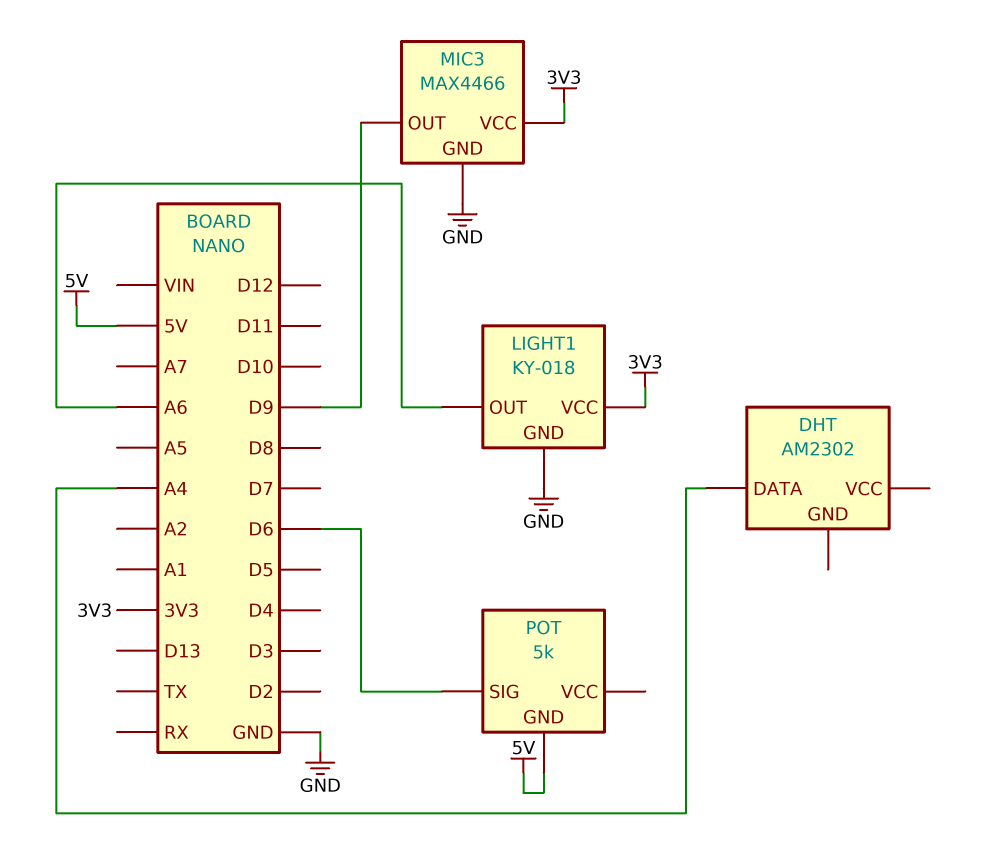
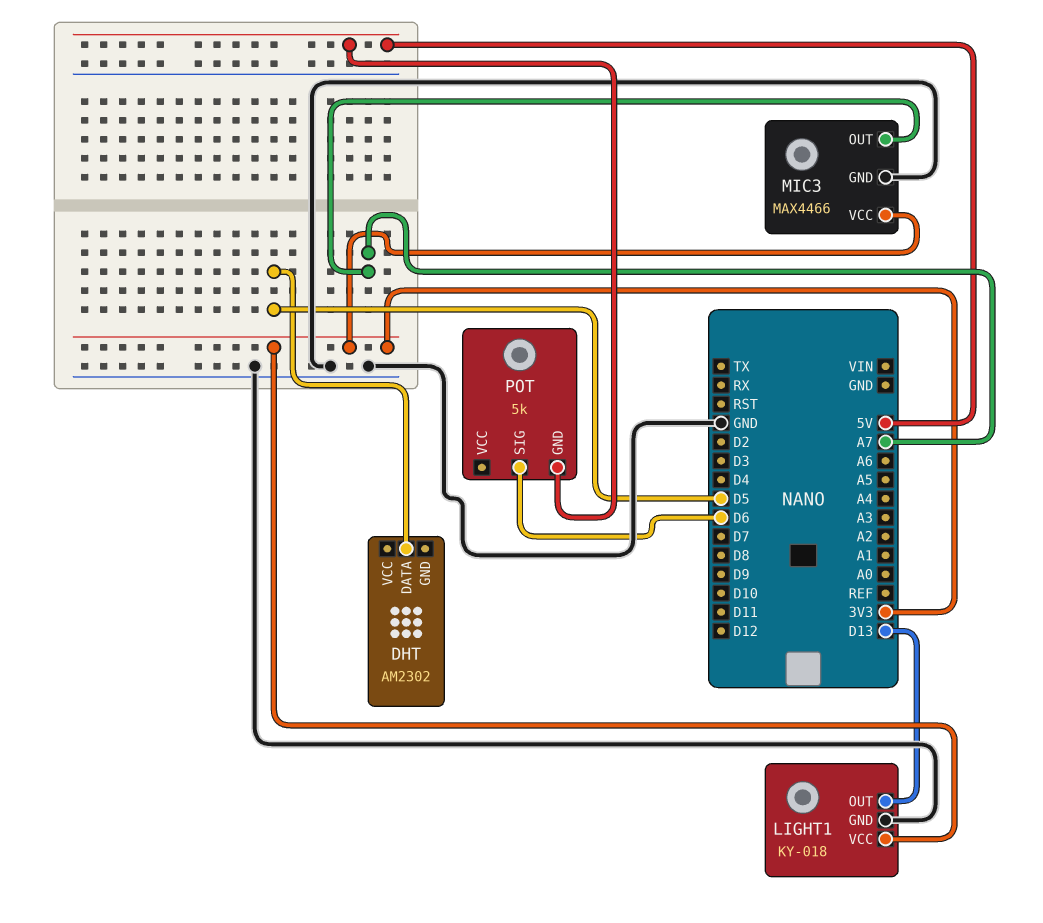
DHT pin DATA: A4 -> D5
LIGHT1 pin OUT: A6 -> D13
MIC3 pin OUT: D9 -> A7

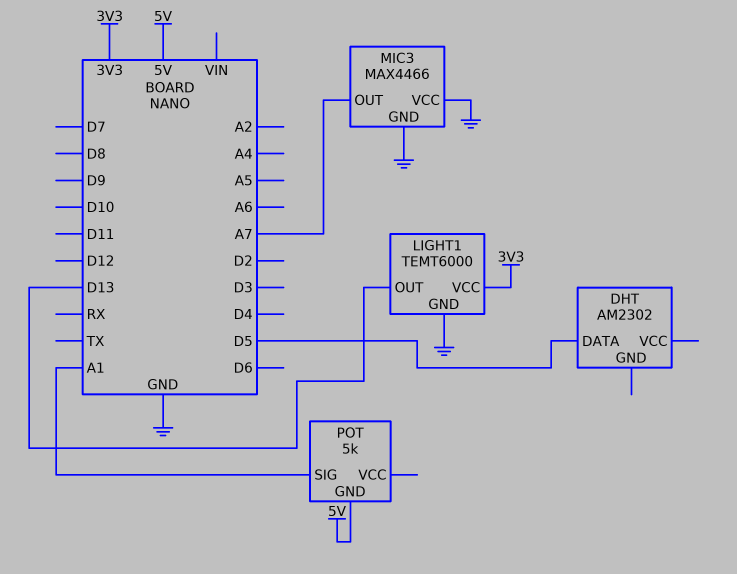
LIGHT1: KY-018 -> TEMT6000
MIC3 pin VCC: 3V3 -> GND
POT pin SIG: D6 -> A1

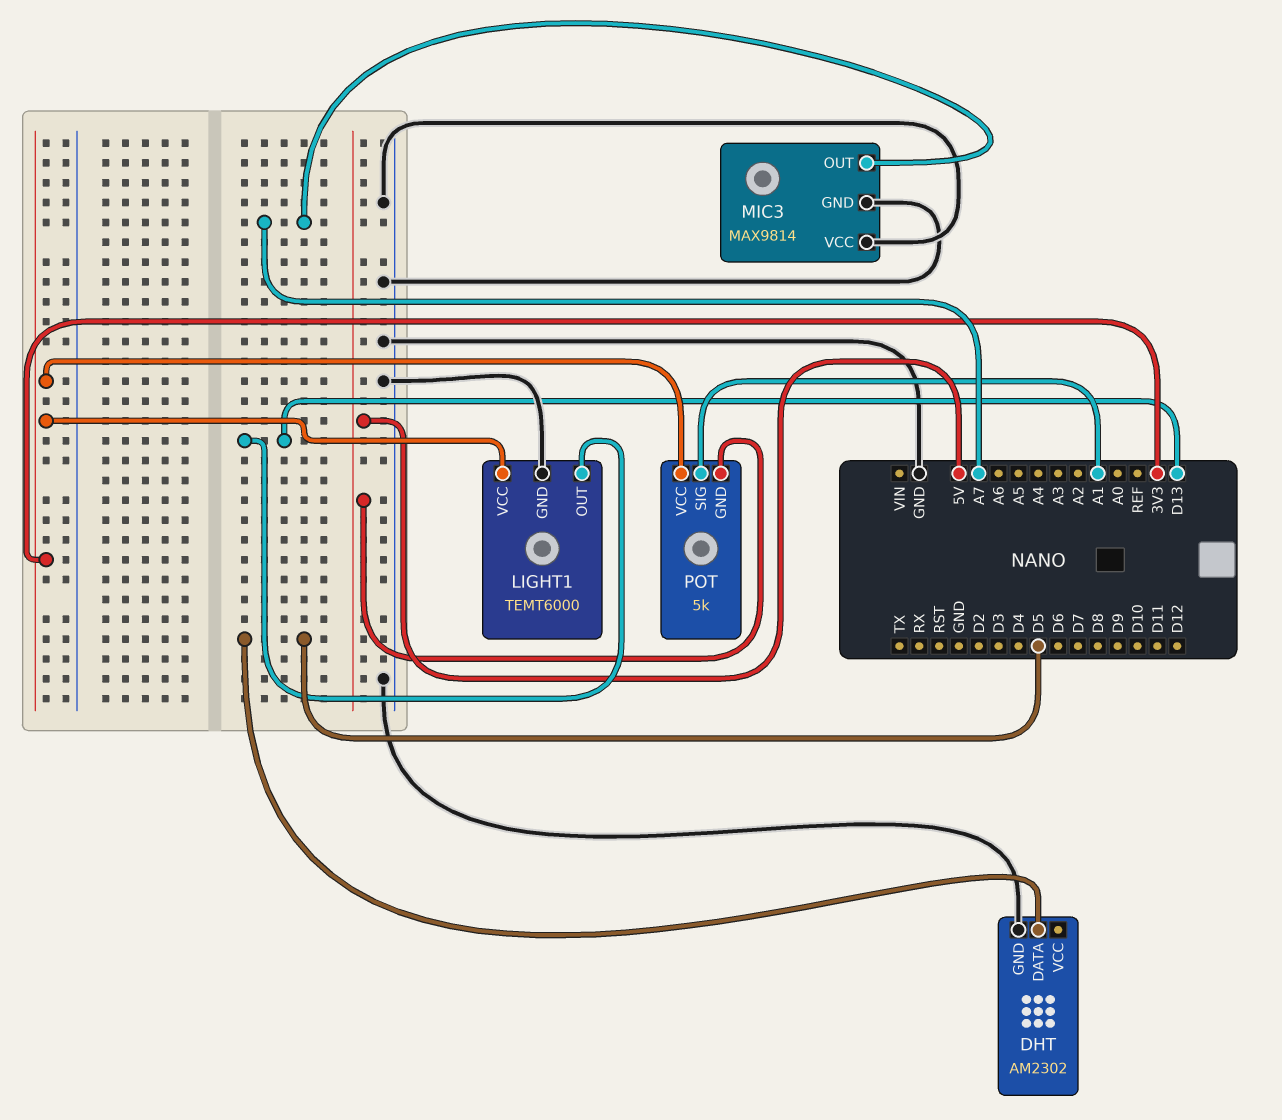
DHT pin GND: none -> GND
MIC3: MAX4466 -> MAX9814
POT pin VCC: none -> 3V3

